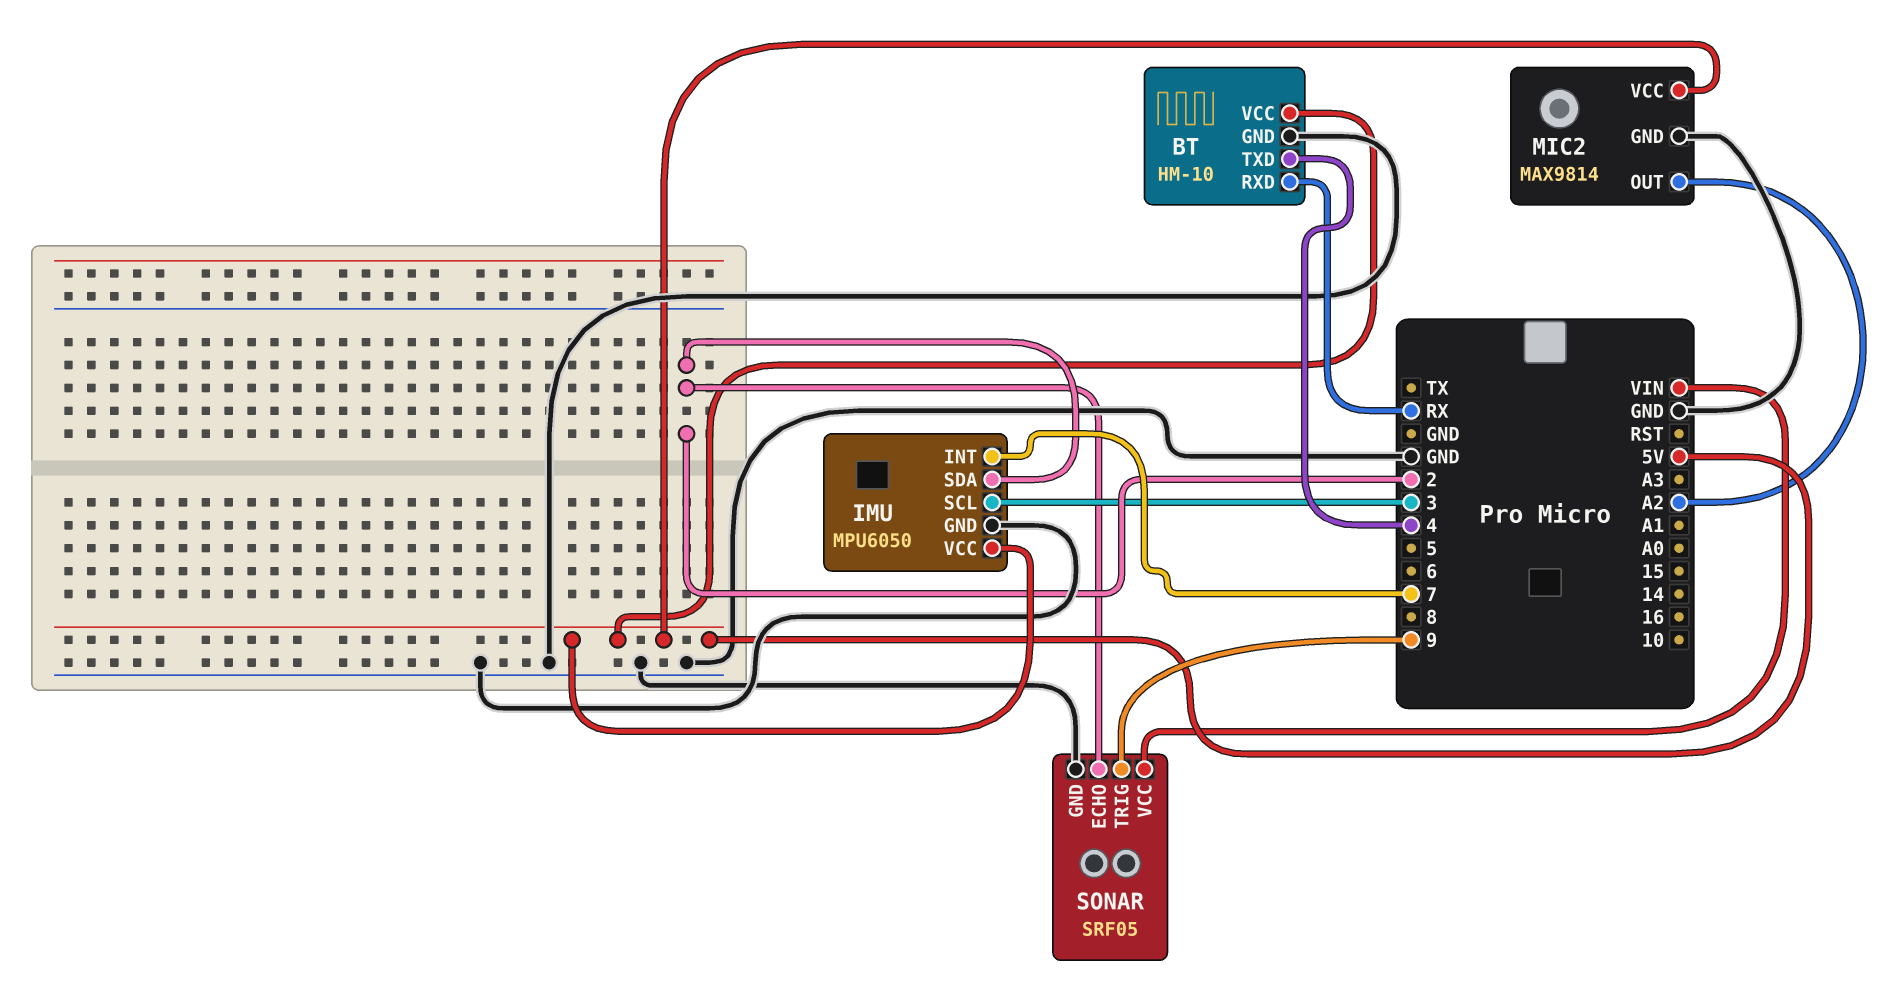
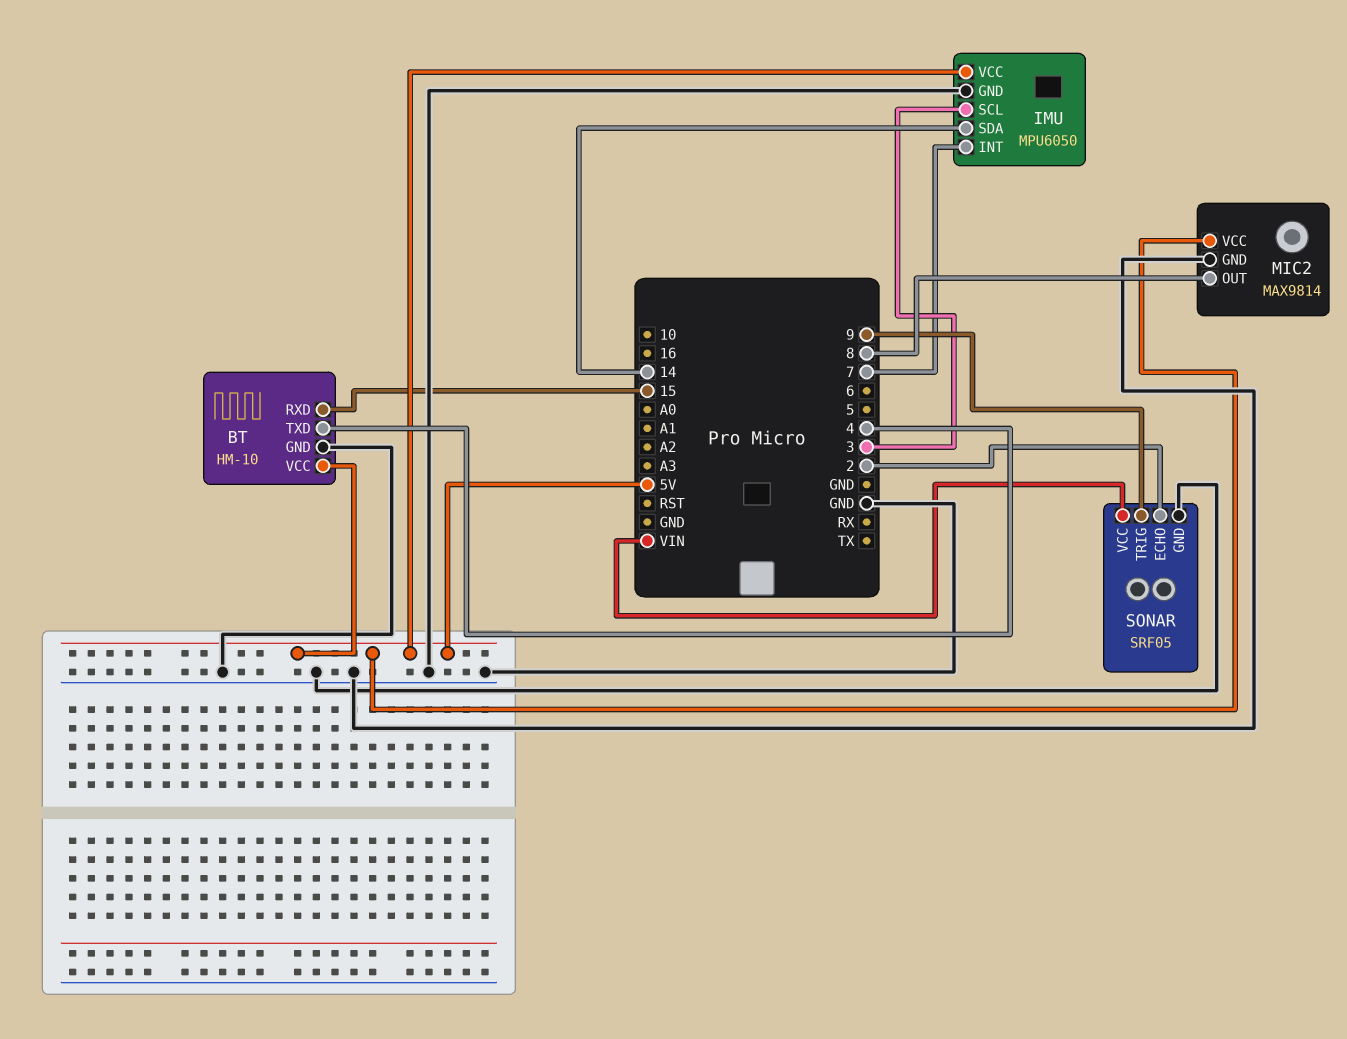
BT pin RXD: RX -> 15
IMU pin SDA: 2 -> 14
MIC2 pin OUT: A2 -> 8

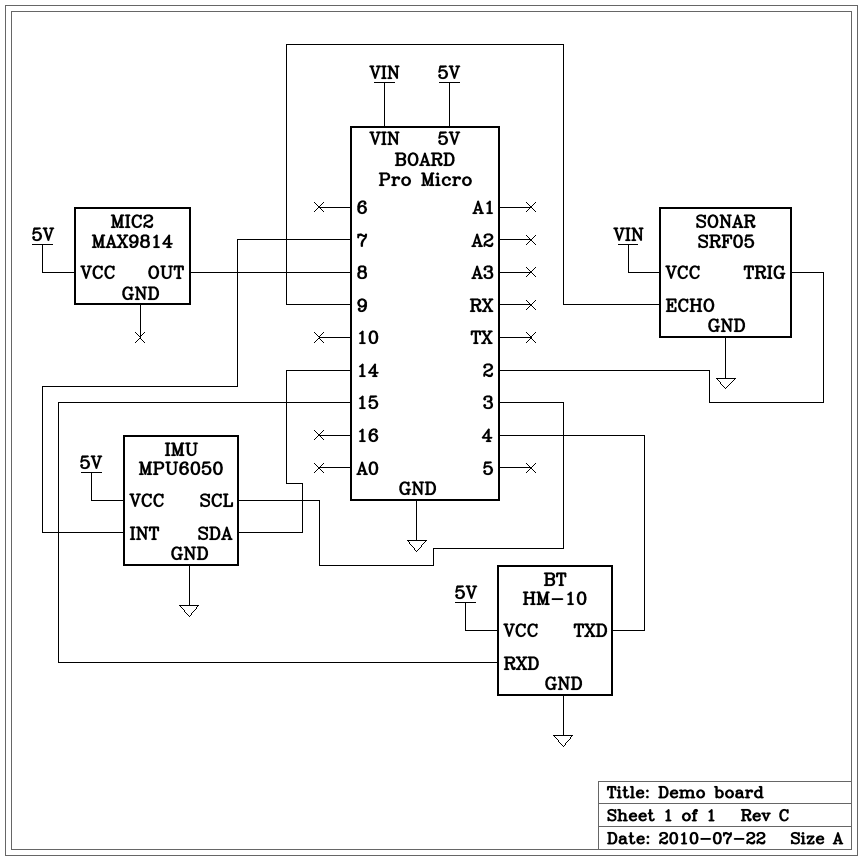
MIC2 pin GND: GND -> none
SONAR pin ECHO: 2 -> 9
SONAR pin TRIG: 9 -> 2

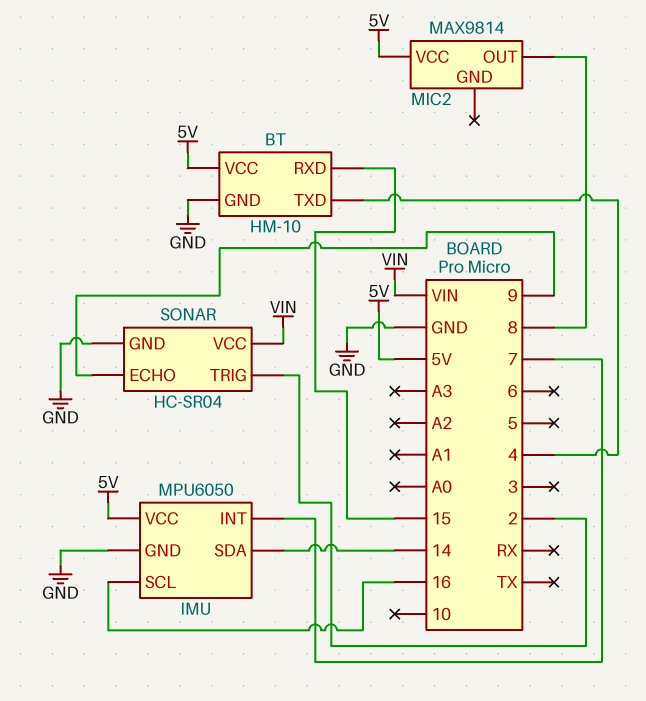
IMU pin SCL: 3 -> 16
SONAR: SRF05 -> HC-SR04

